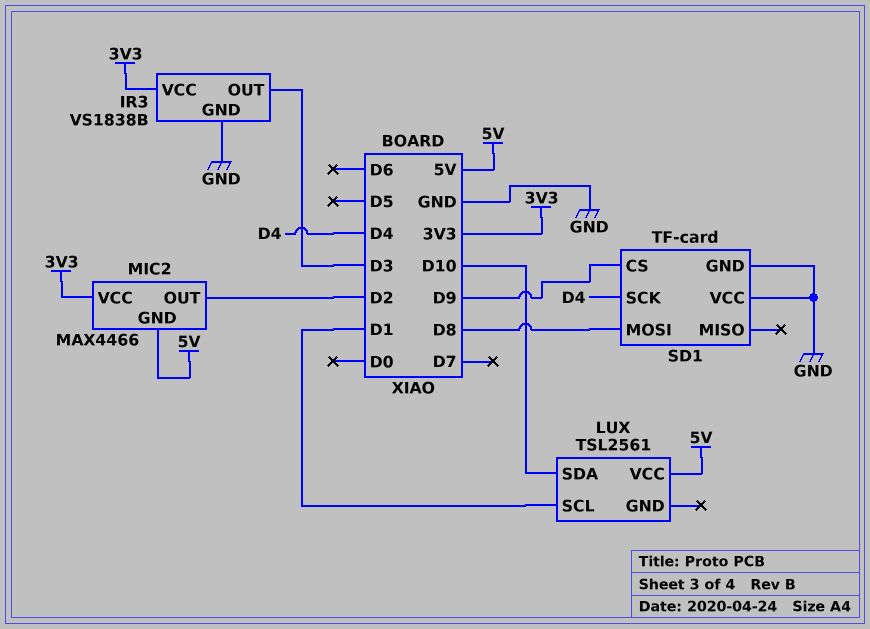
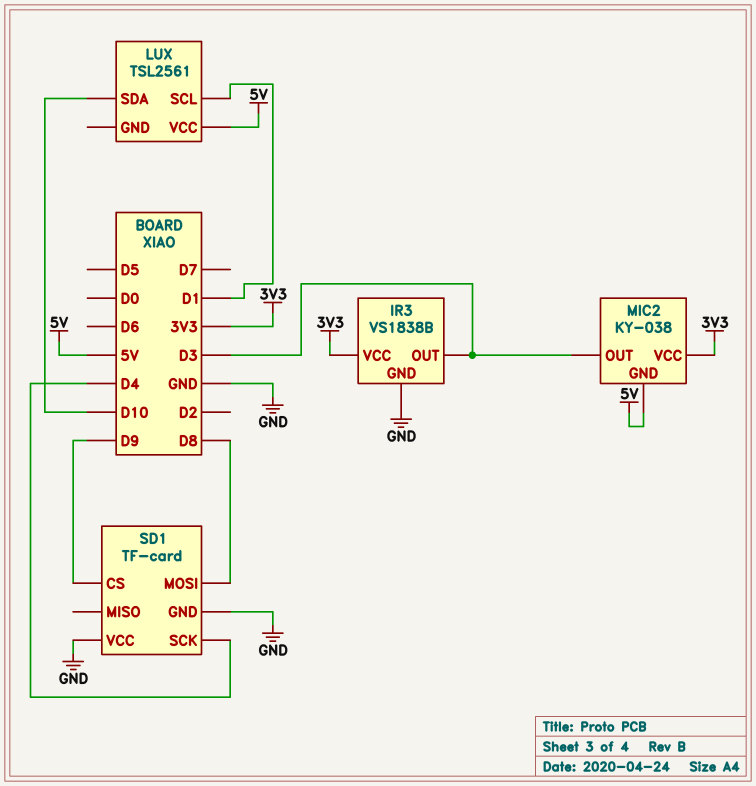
MIC2: MAX4466 -> KY-038
MIC2 pin OUT: D2 -> D3

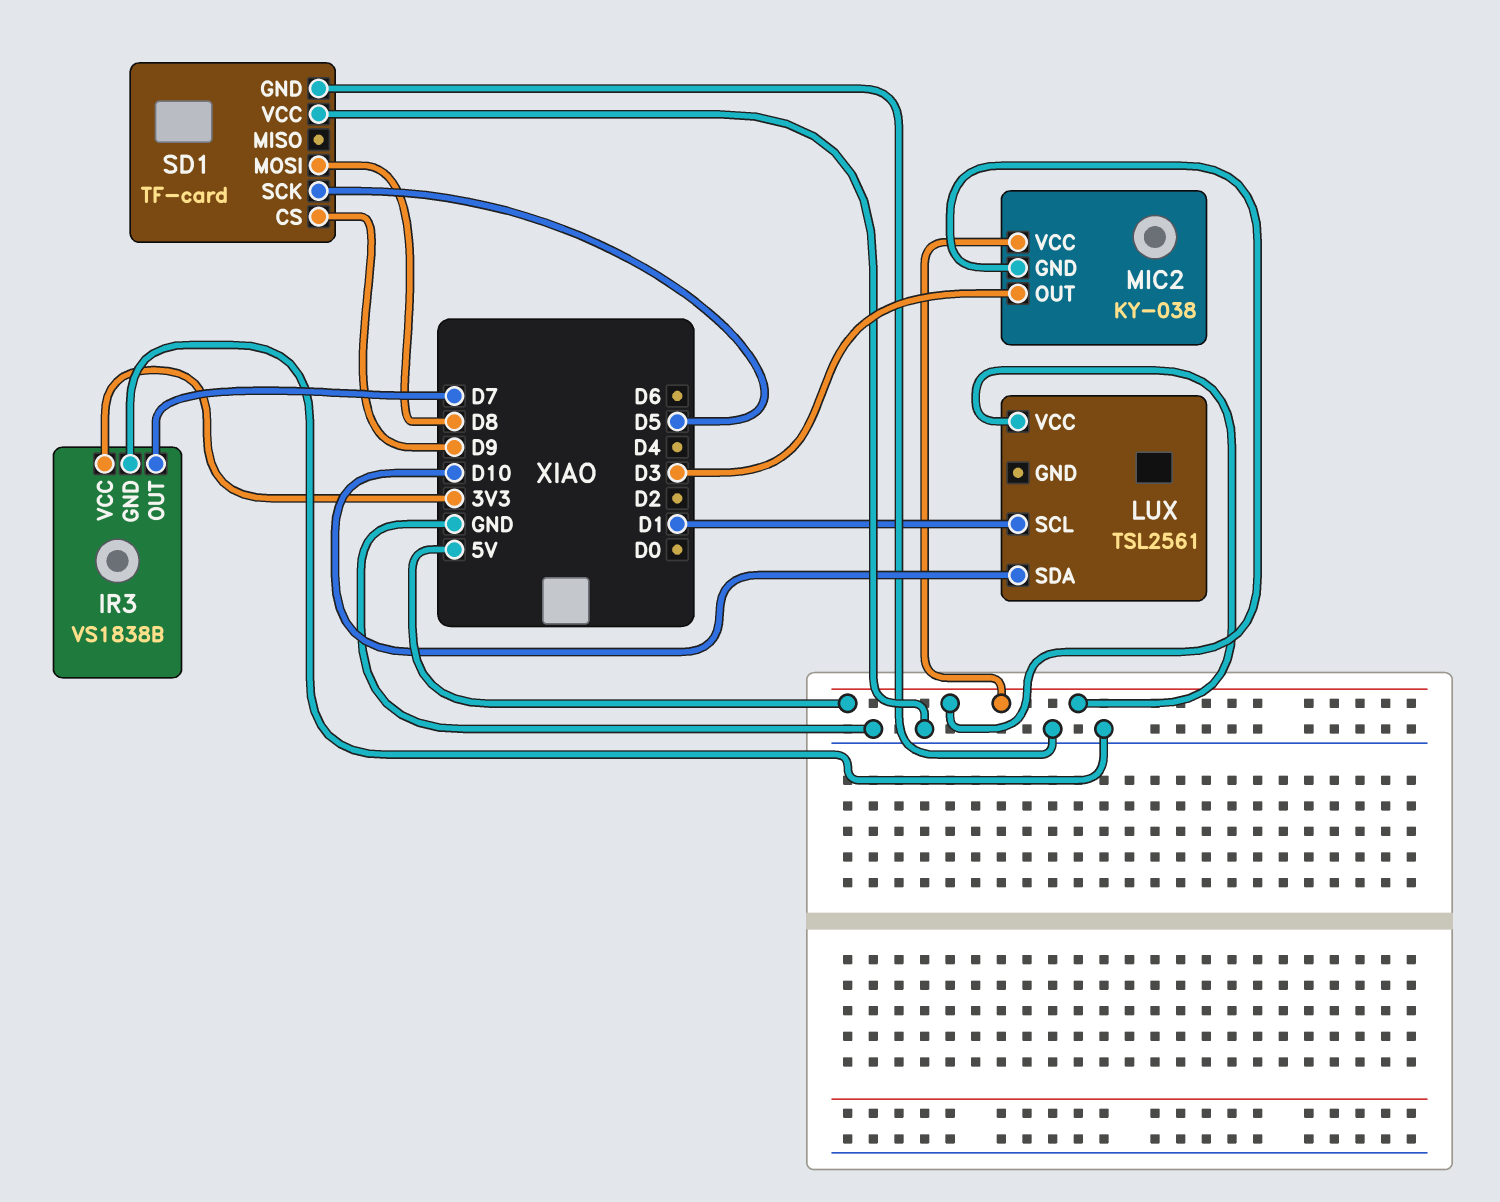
IR3 pin OUT: D3 -> D7
MIC2 pin VCC: 3V3 -> 5V
SD1 pin SCK: D4 -> D5

